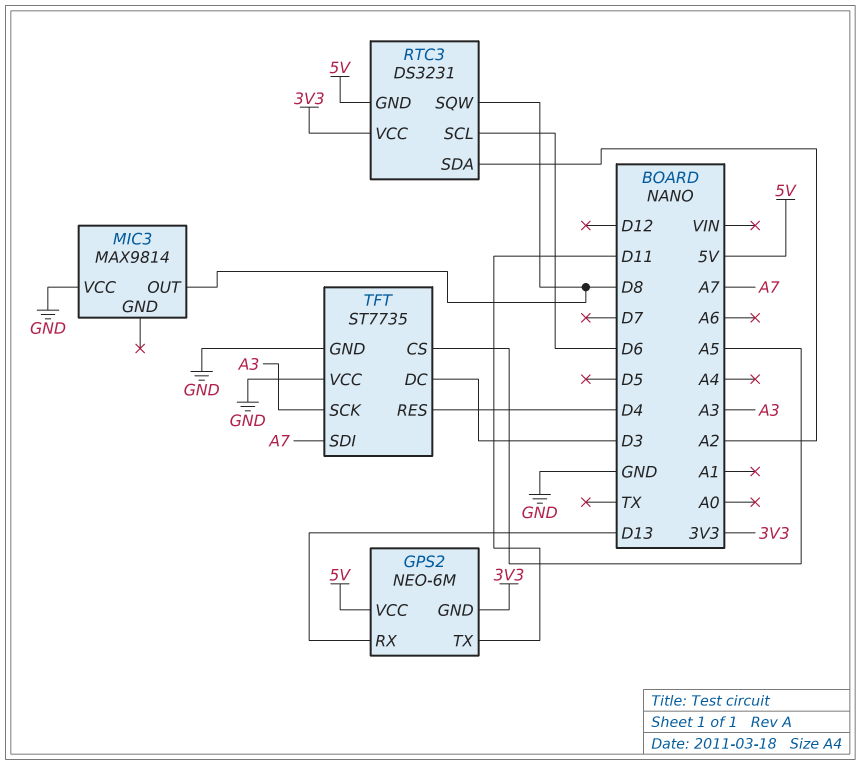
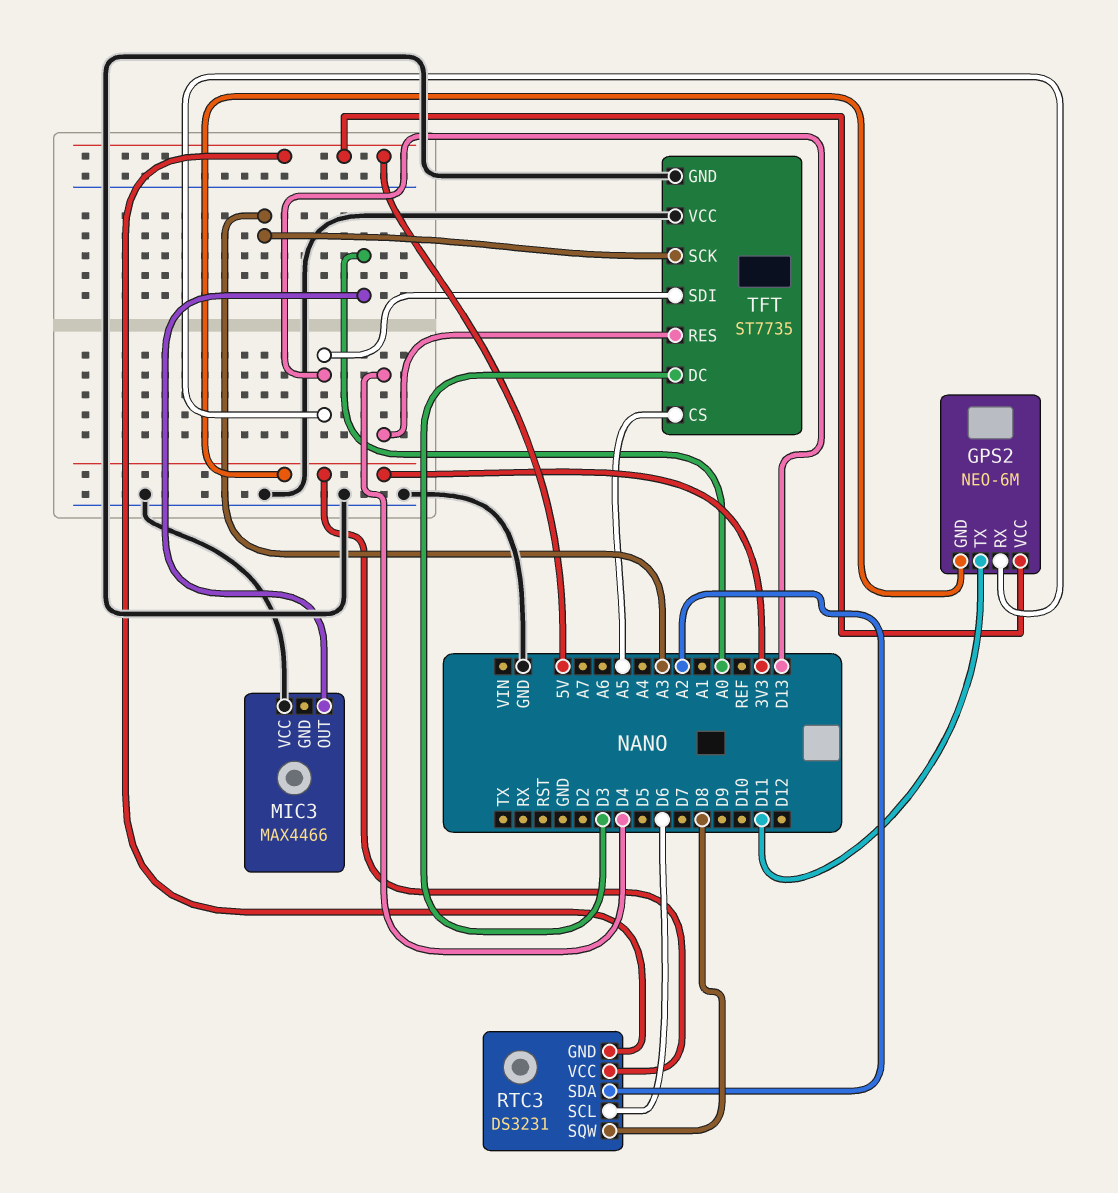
MIC3: MAX9814 -> MAX4466
MIC3 pin OUT: D8 -> A0
TFT pin SDI: A7 -> D13

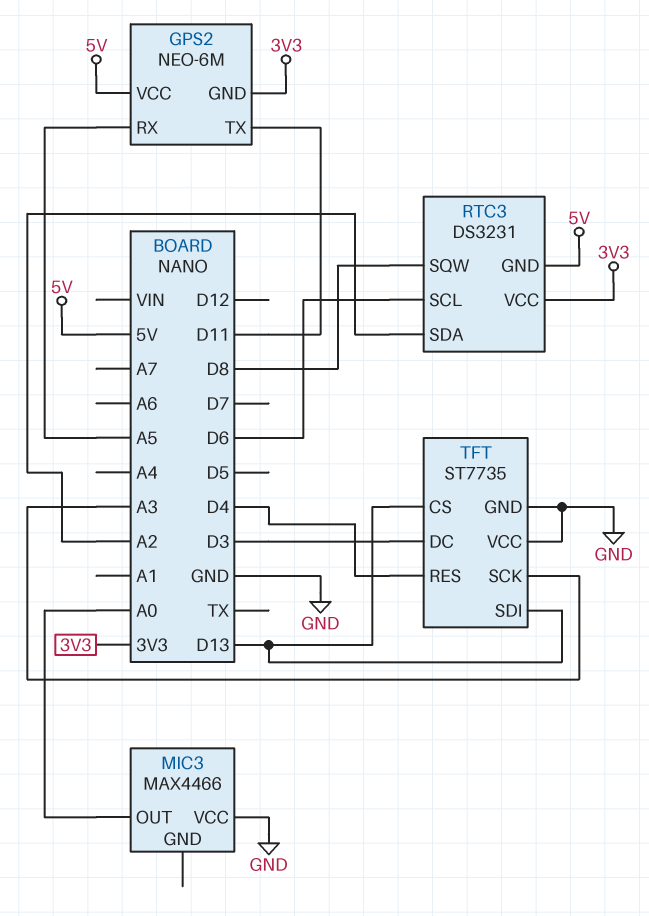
GPS2 pin RX: D13 -> A5
TFT pin CS: A5 -> D13

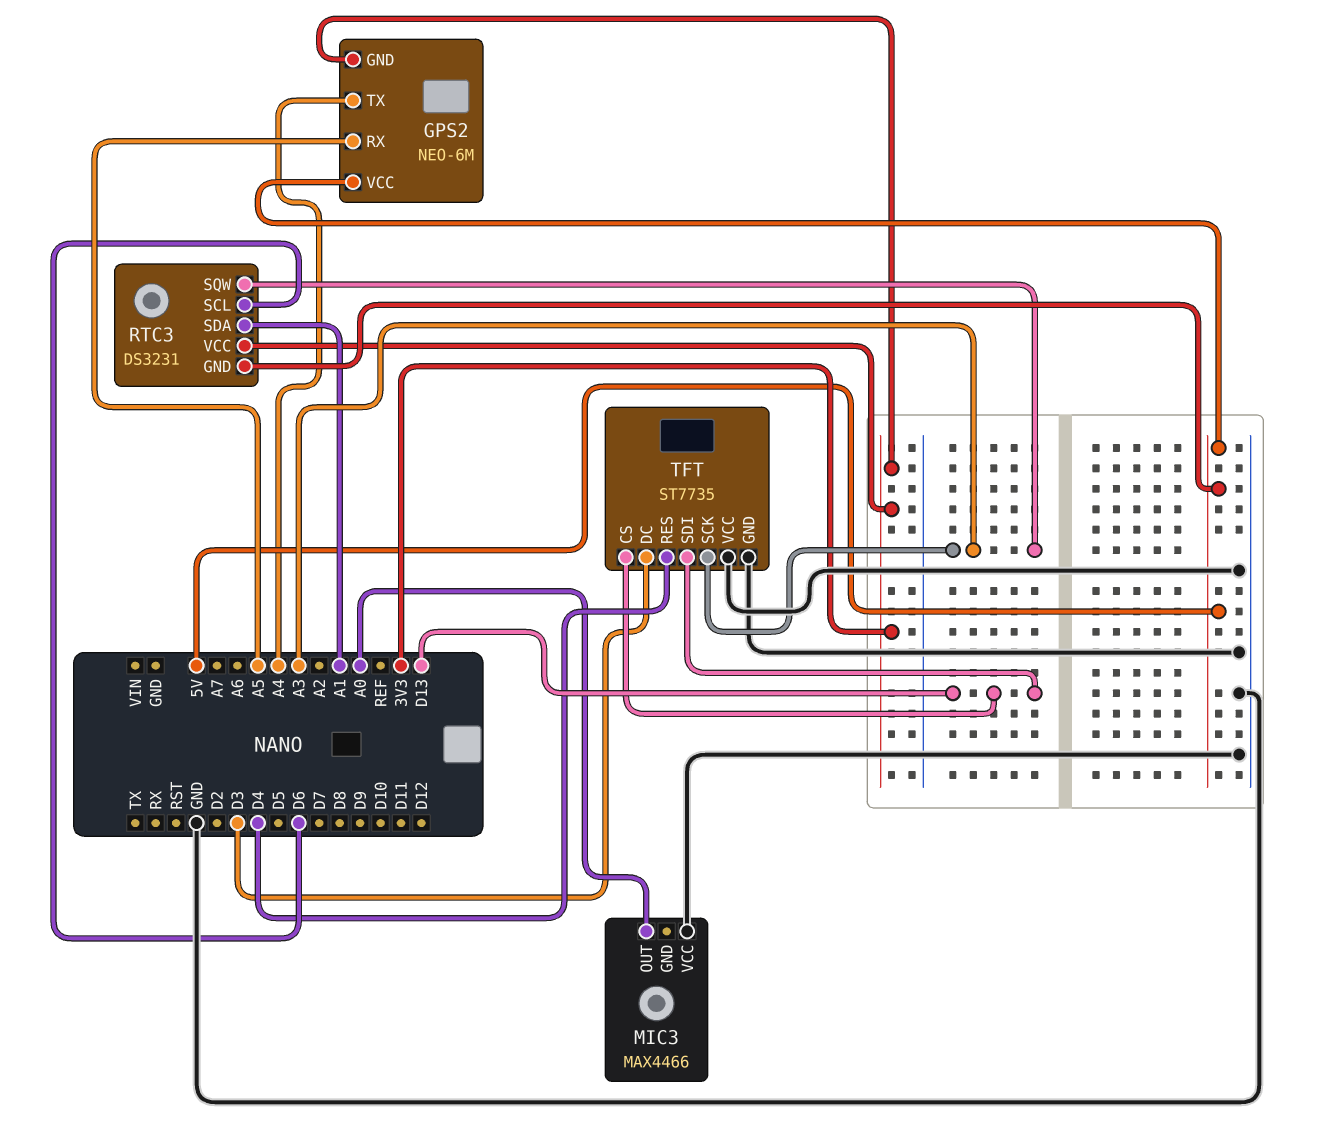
GPS2 pin TX: D11 -> A4
RTC3 pin SDA: A2 -> A1
RTC3 pin SQW: D8 -> A3

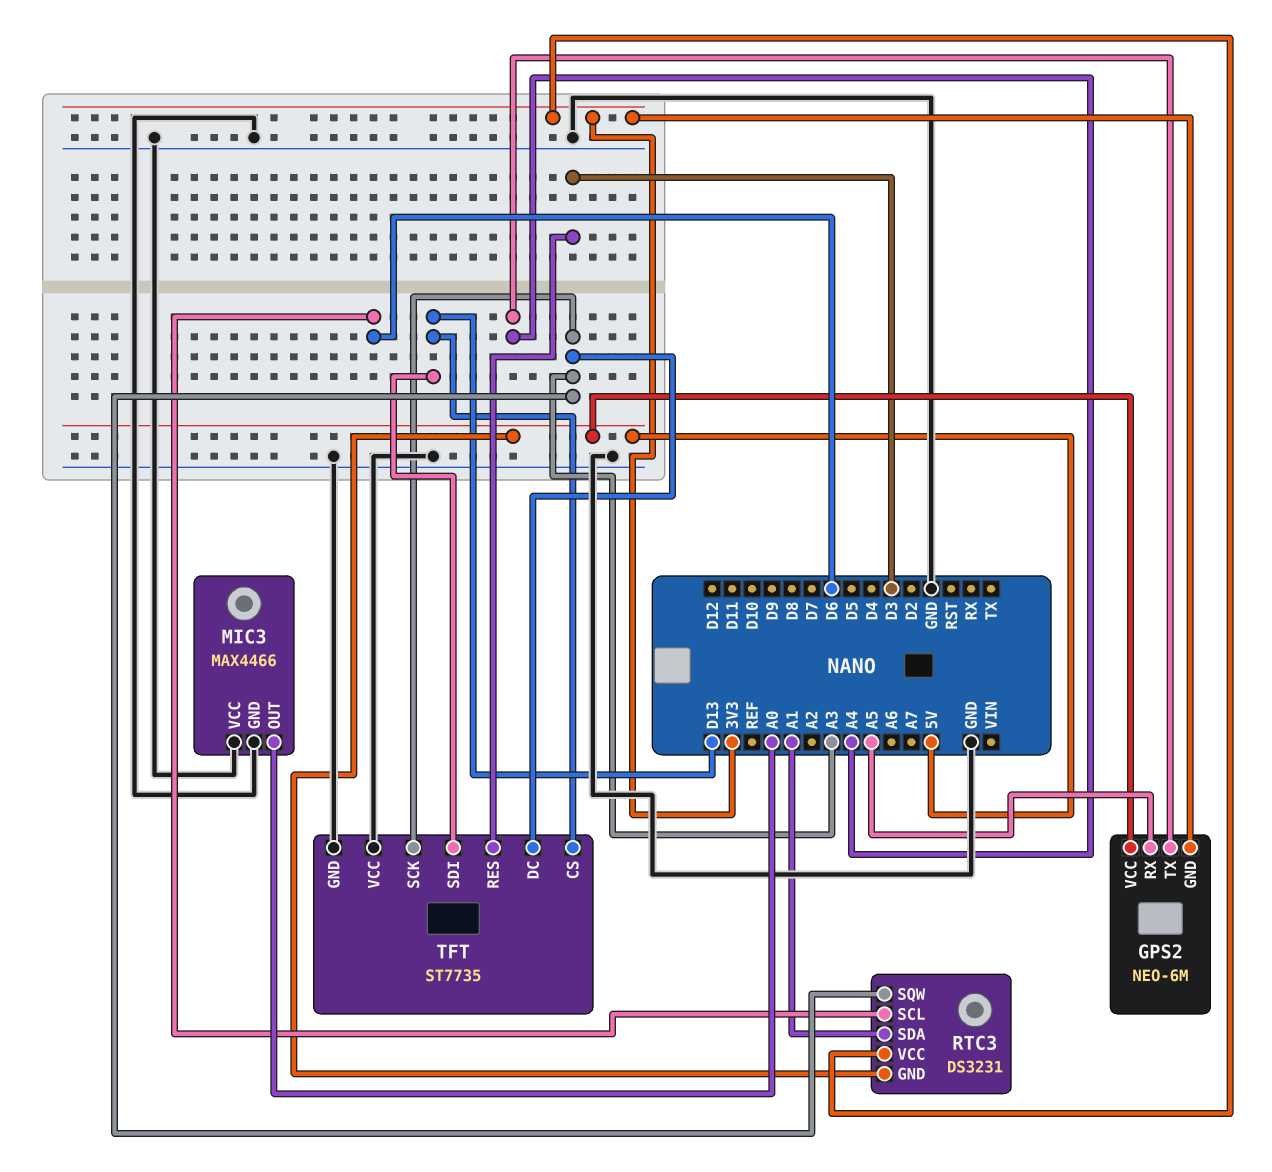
MIC3 pin GND: none -> GND
TFT pin DC: D3 -> A3
TFT pin RES: D4 -> D3

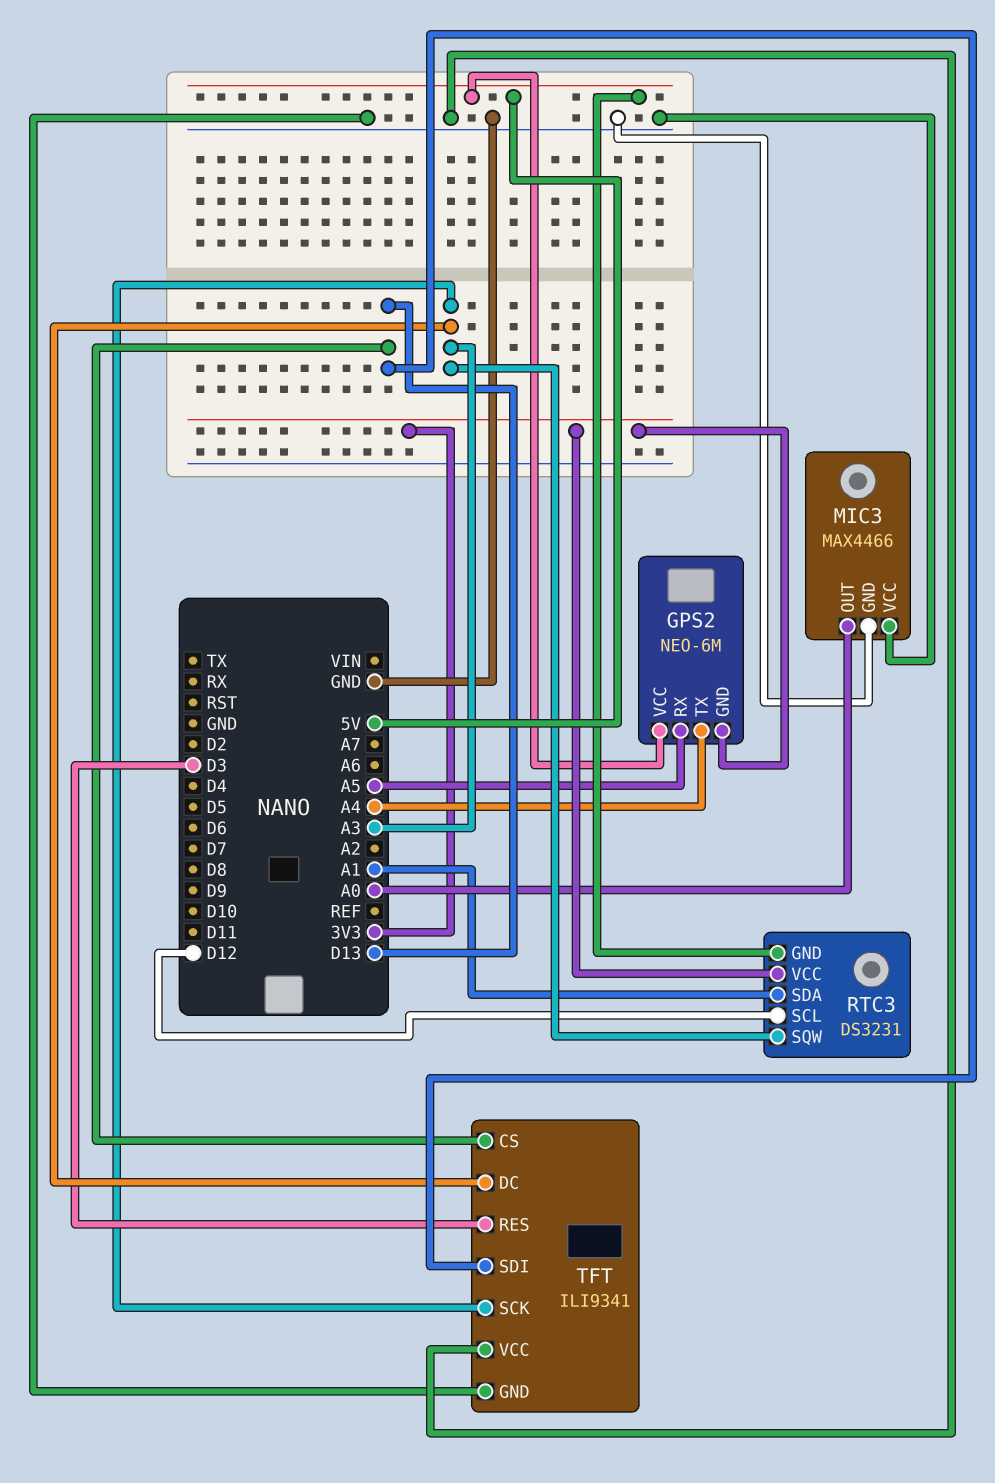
RTC3 pin SCL: D6 -> D12
TFT: ST7735 -> ILI9341

